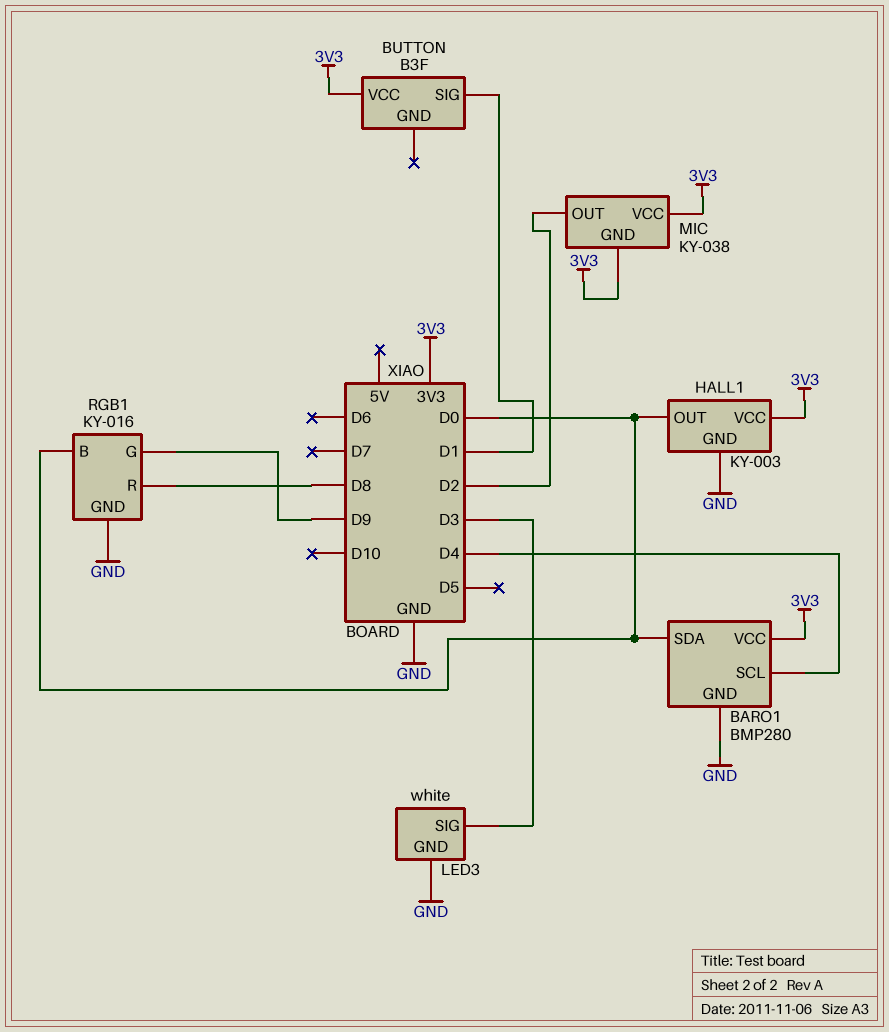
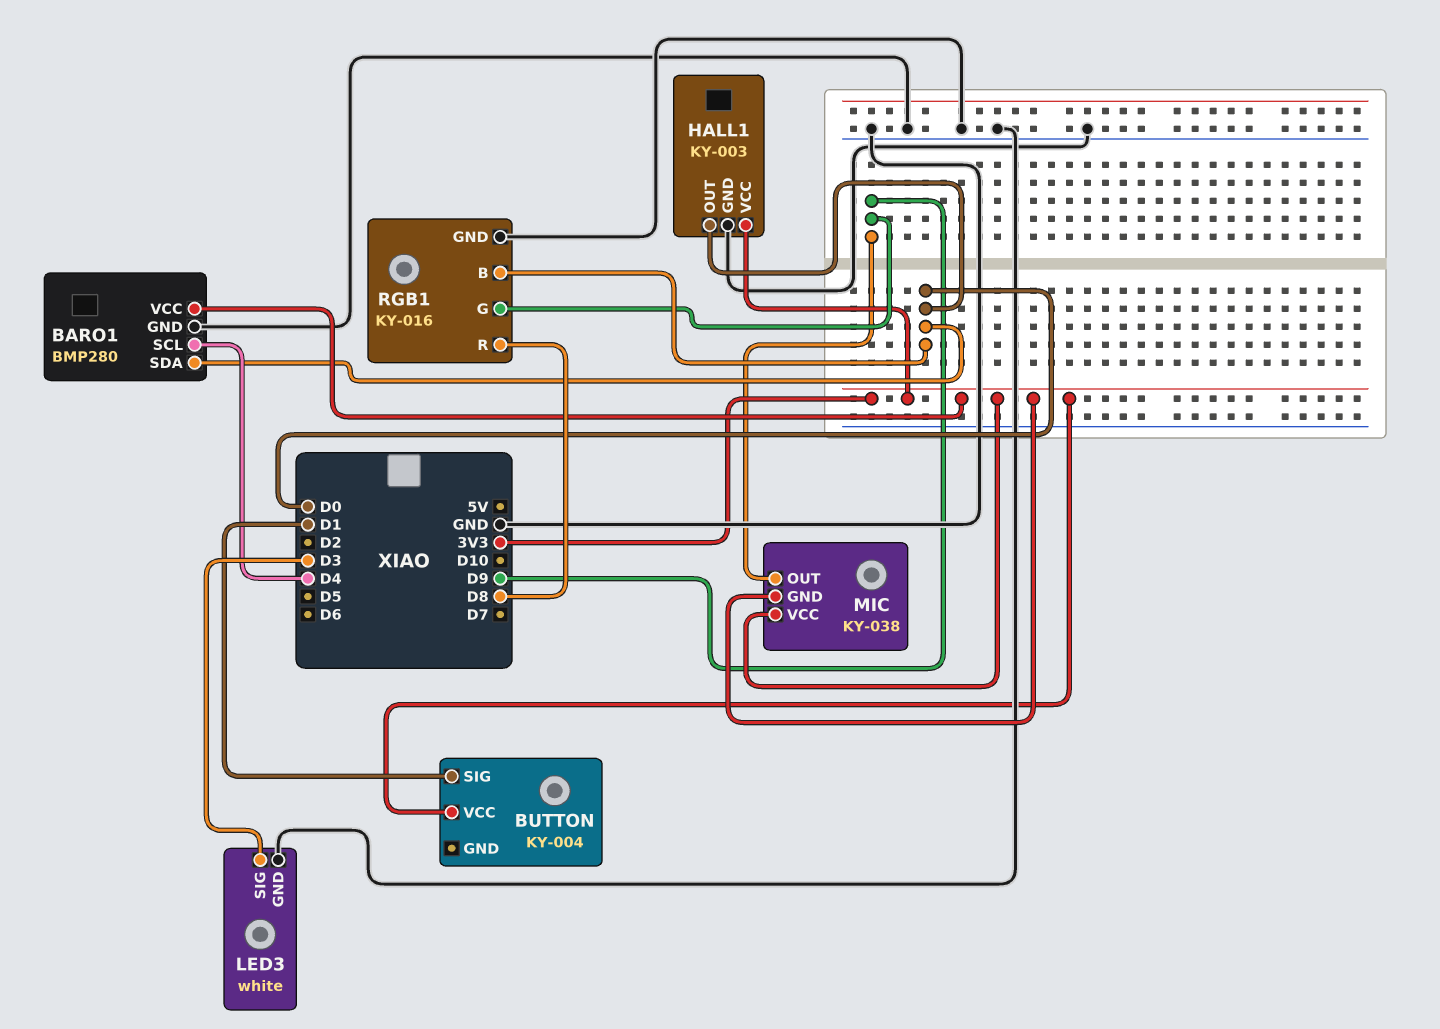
BUTTON: B3F -> KY-004
MIC pin OUT: D2 -> D9

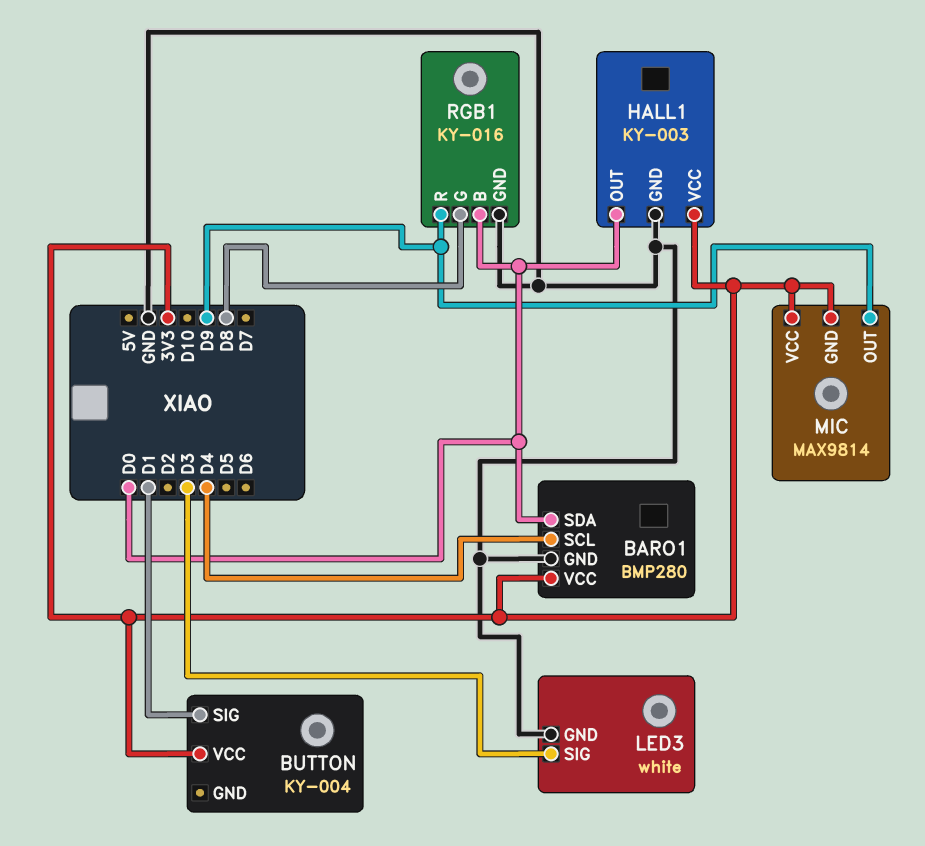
MIC: KY-038 -> MAX9814
RGB1 pin G: D9 -> D8
RGB1 pin R: D8 -> D9

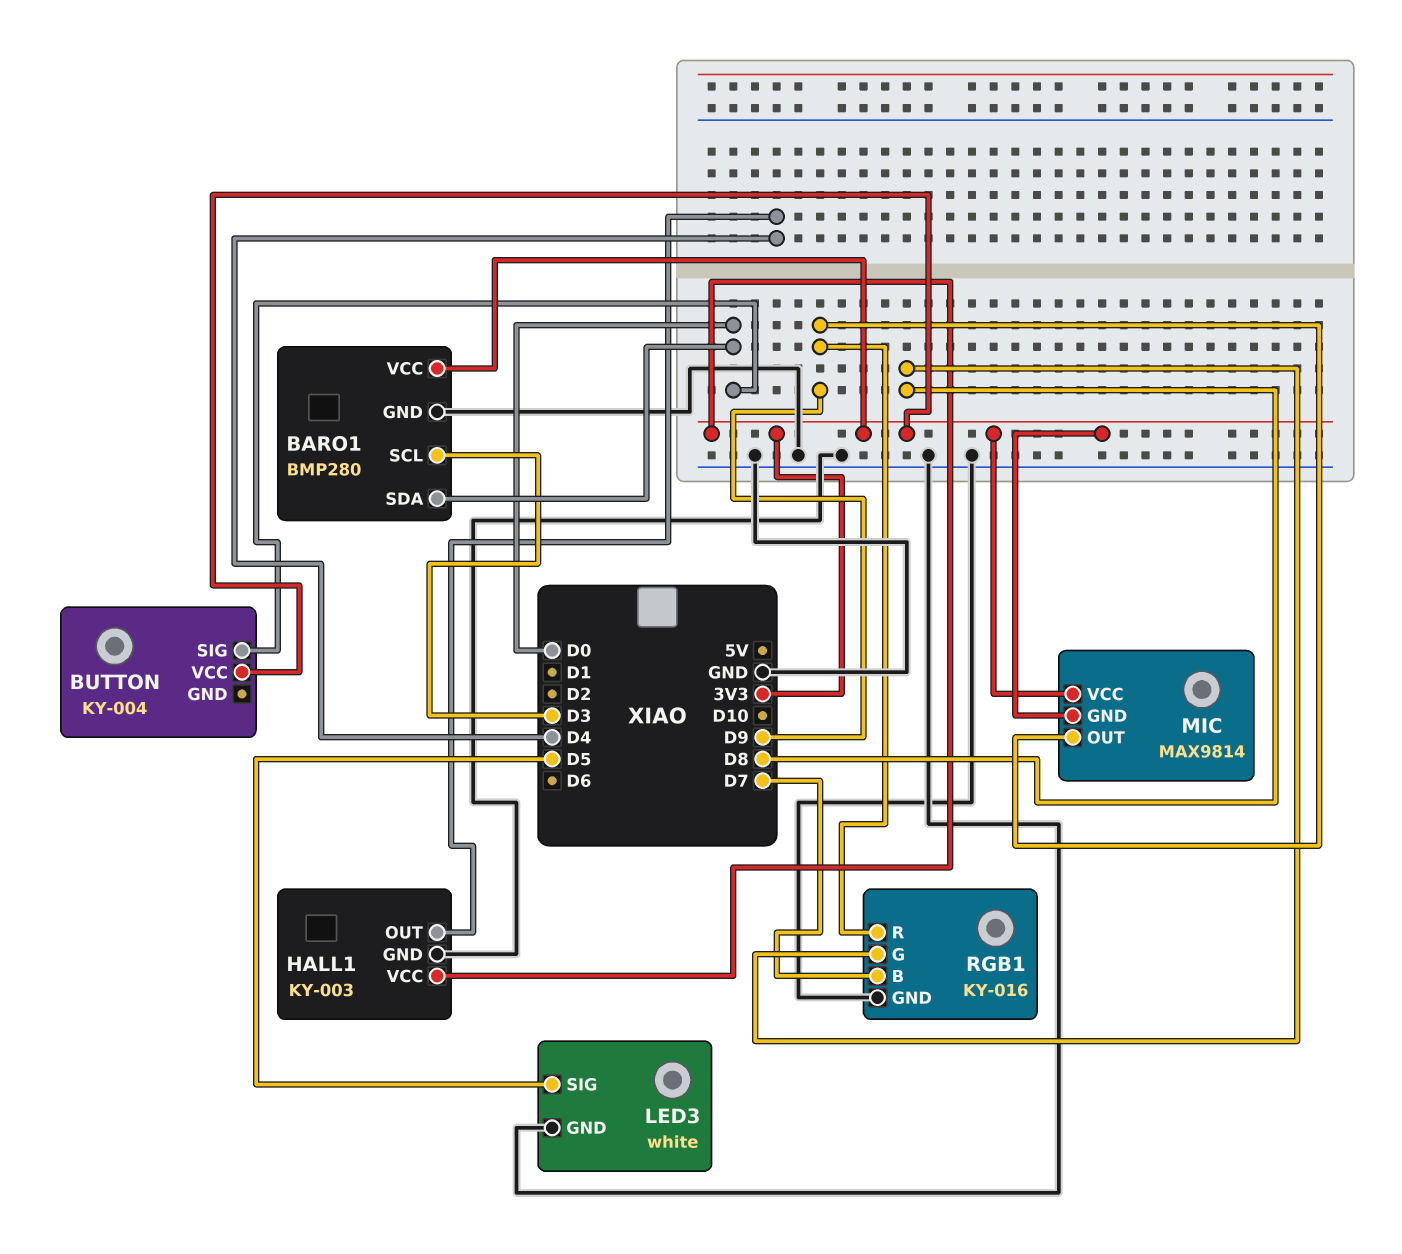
BARO1 pin SCL: D4 -> D3
BUTTON pin SIG: D1 -> D0
HALL1 pin OUT: D0 -> D4
LED3 pin SIG: D3 -> D5
RGB1 pin B: D0 -> D7

